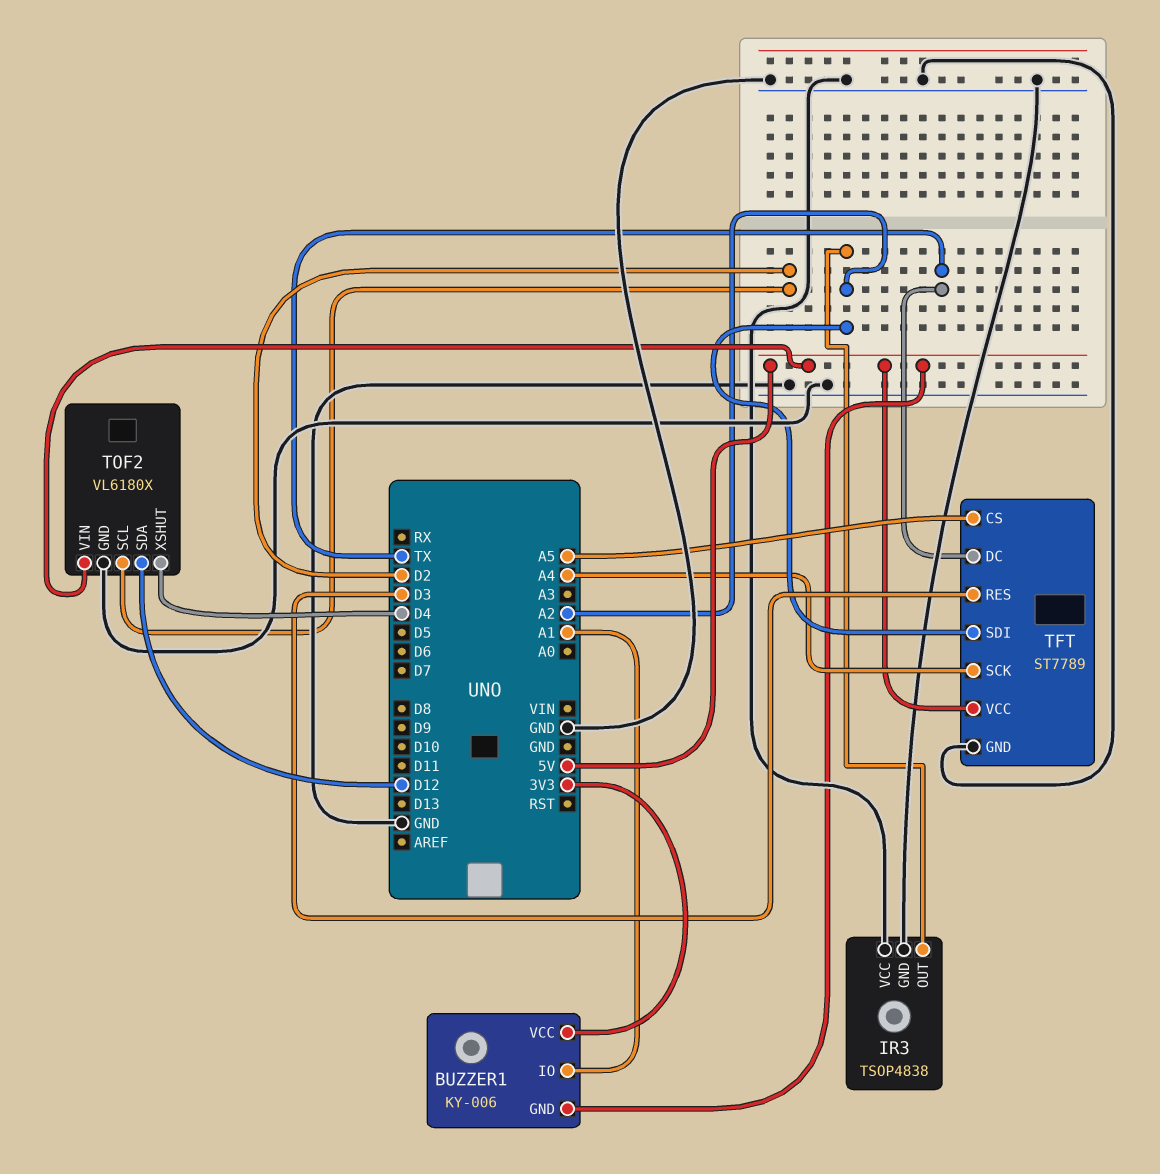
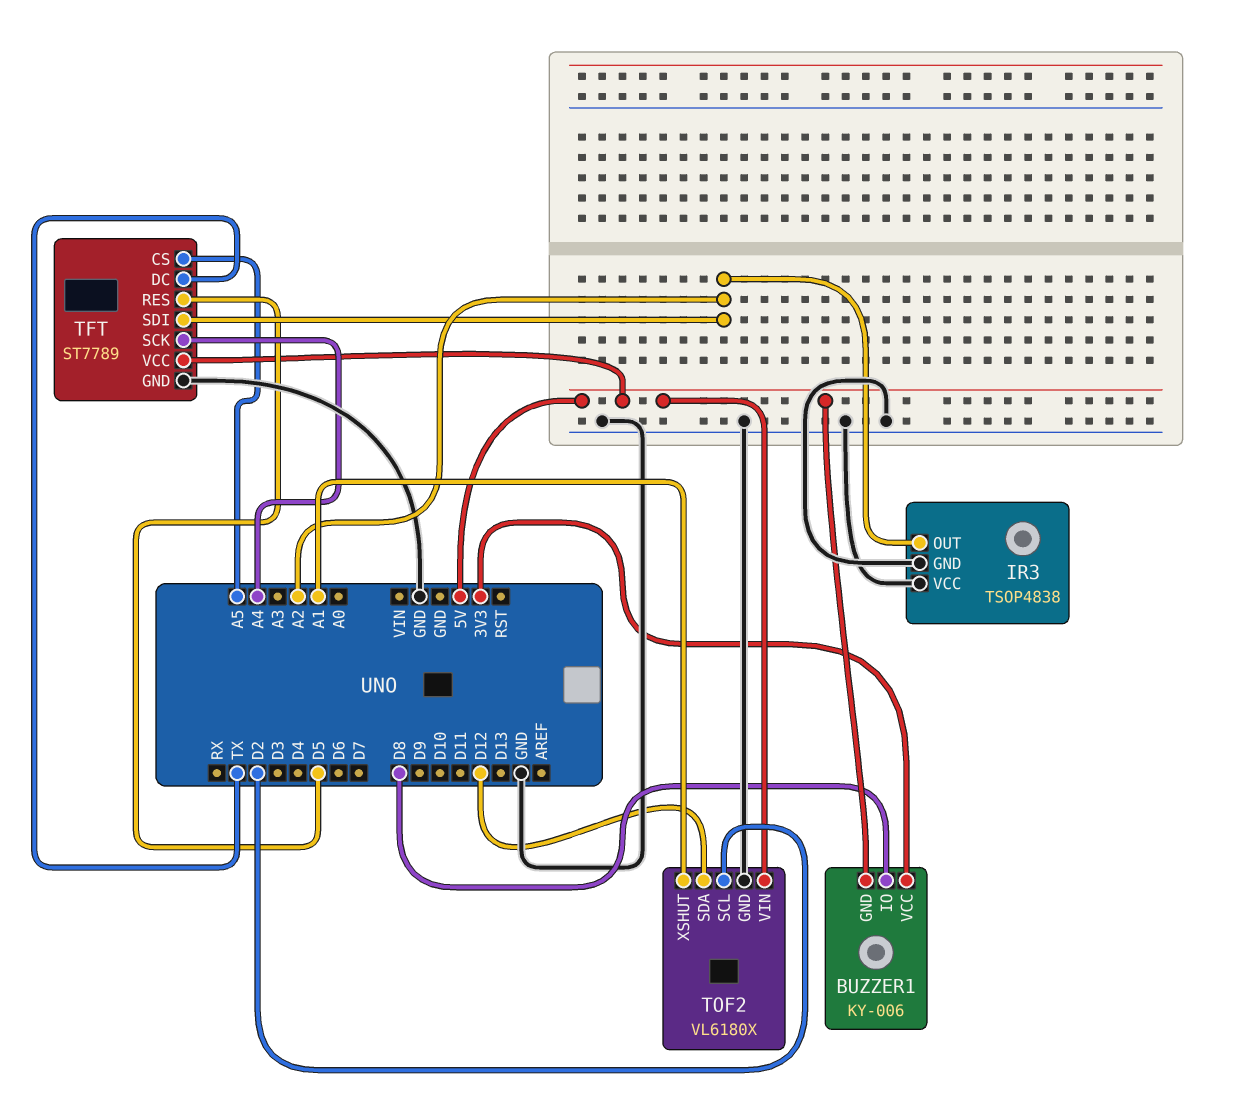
BUZZER1 pin IO: A1 -> D8
TFT pin RES: D3 -> D5
TOF2 pin XSHUT: D4 -> A1

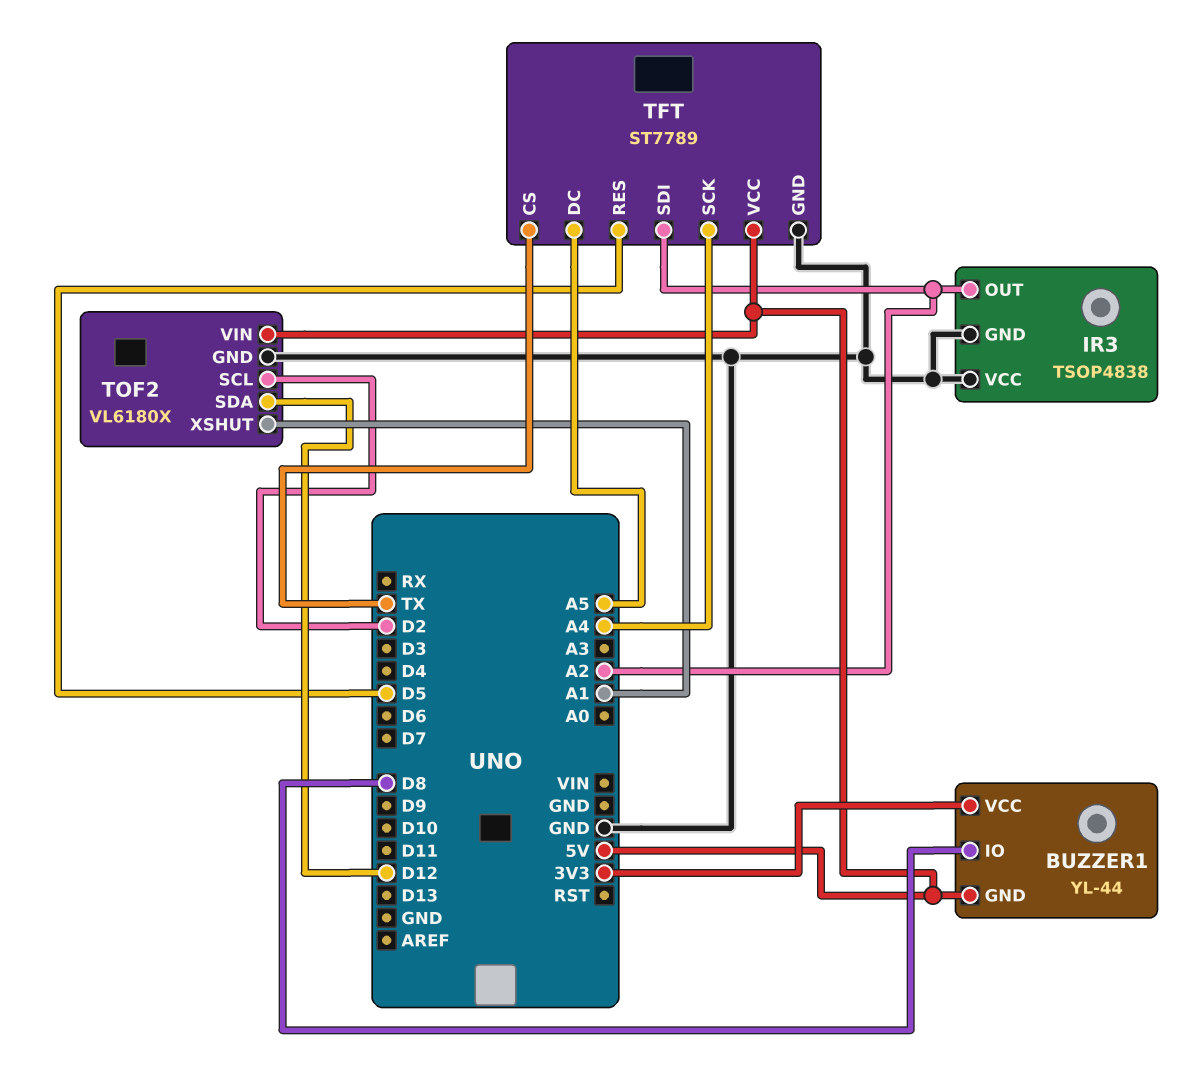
BUZZER1: KY-006 -> YL-44
TFT pin CS: A5 -> TX
TFT pin DC: TX -> A5

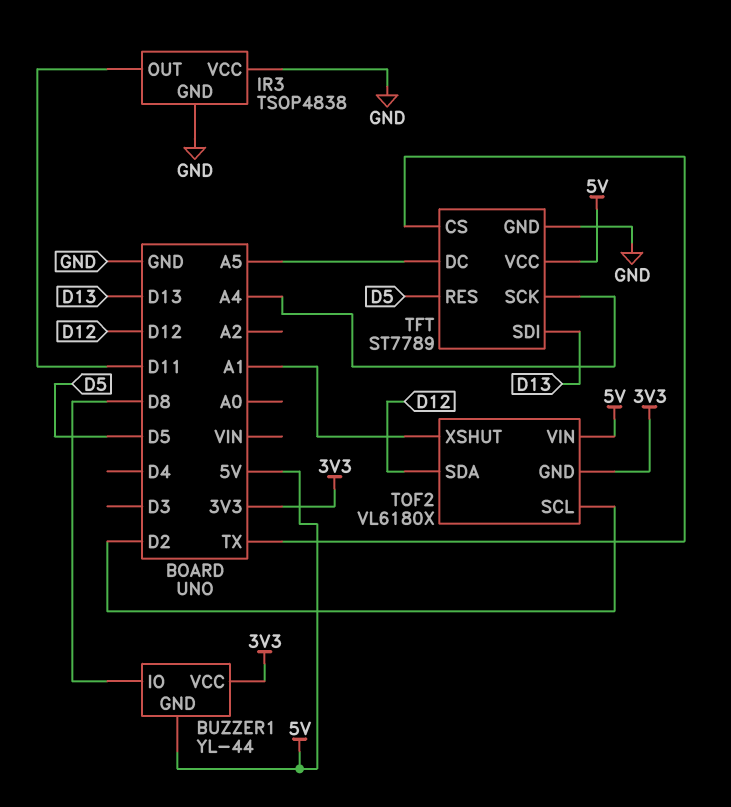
IR3 pin OUT: A2 -> D11
TFT pin SDI: A2 -> D13
TOF2 pin GND: GND -> 3V3

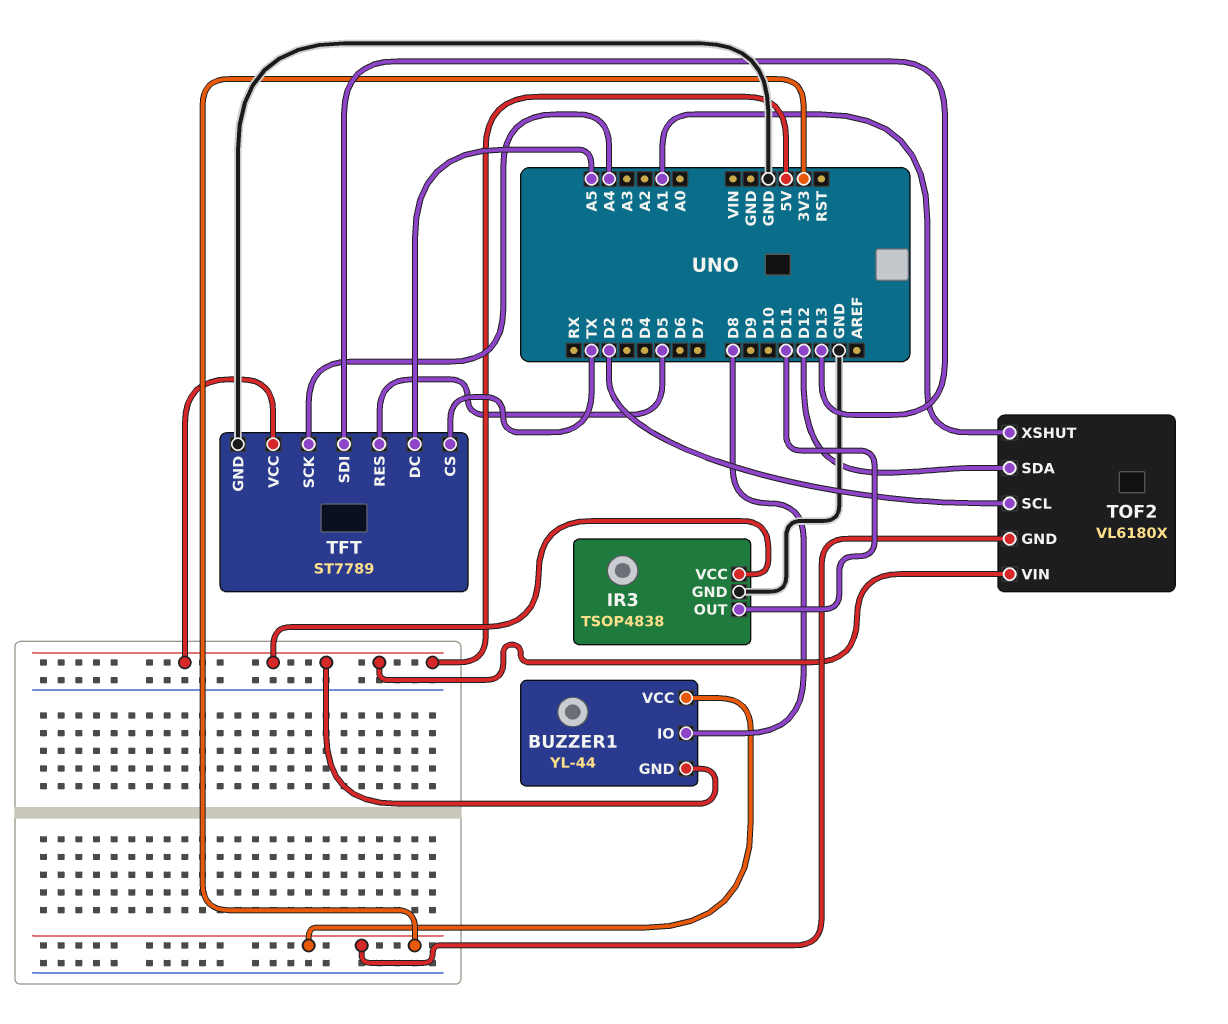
IR3 pin VCC: GND -> 5V

